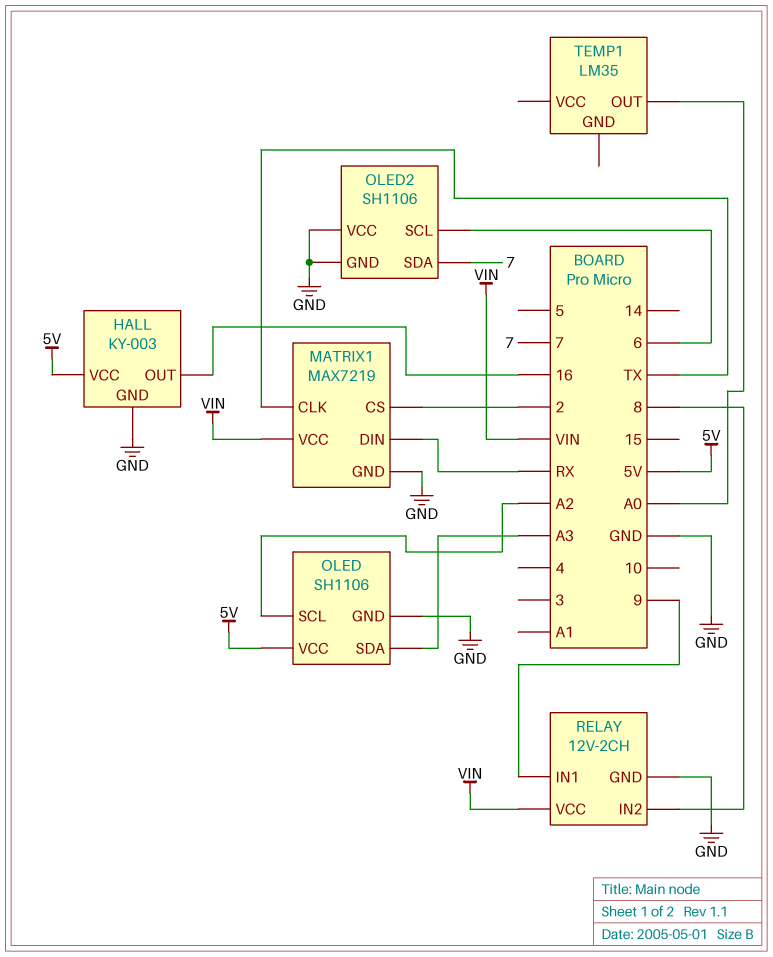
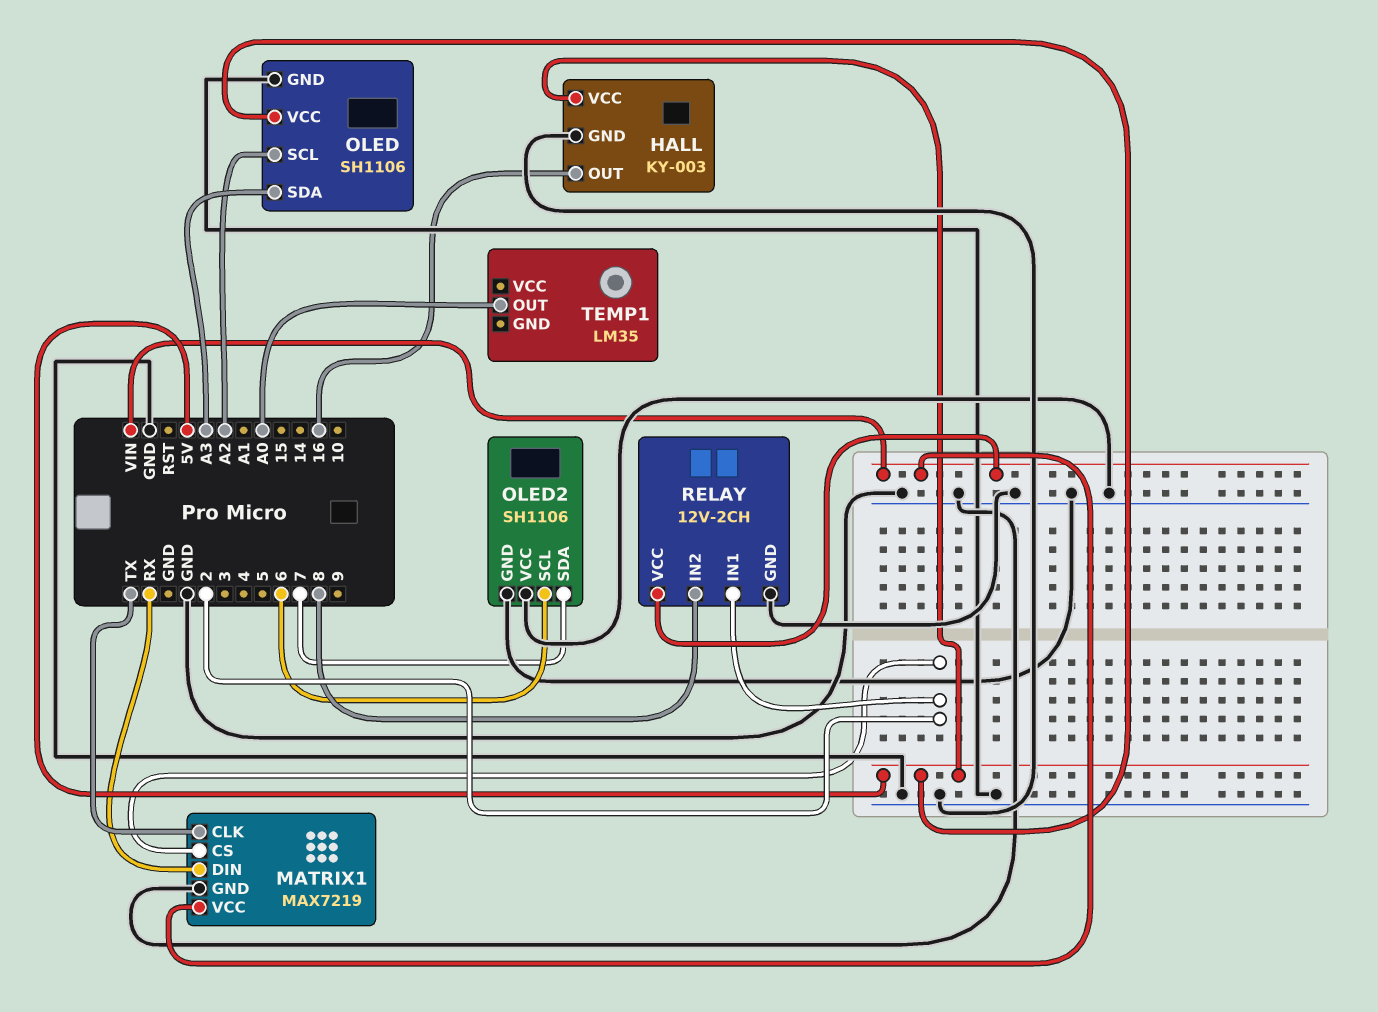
RELAY pin IN1: 9 -> 2

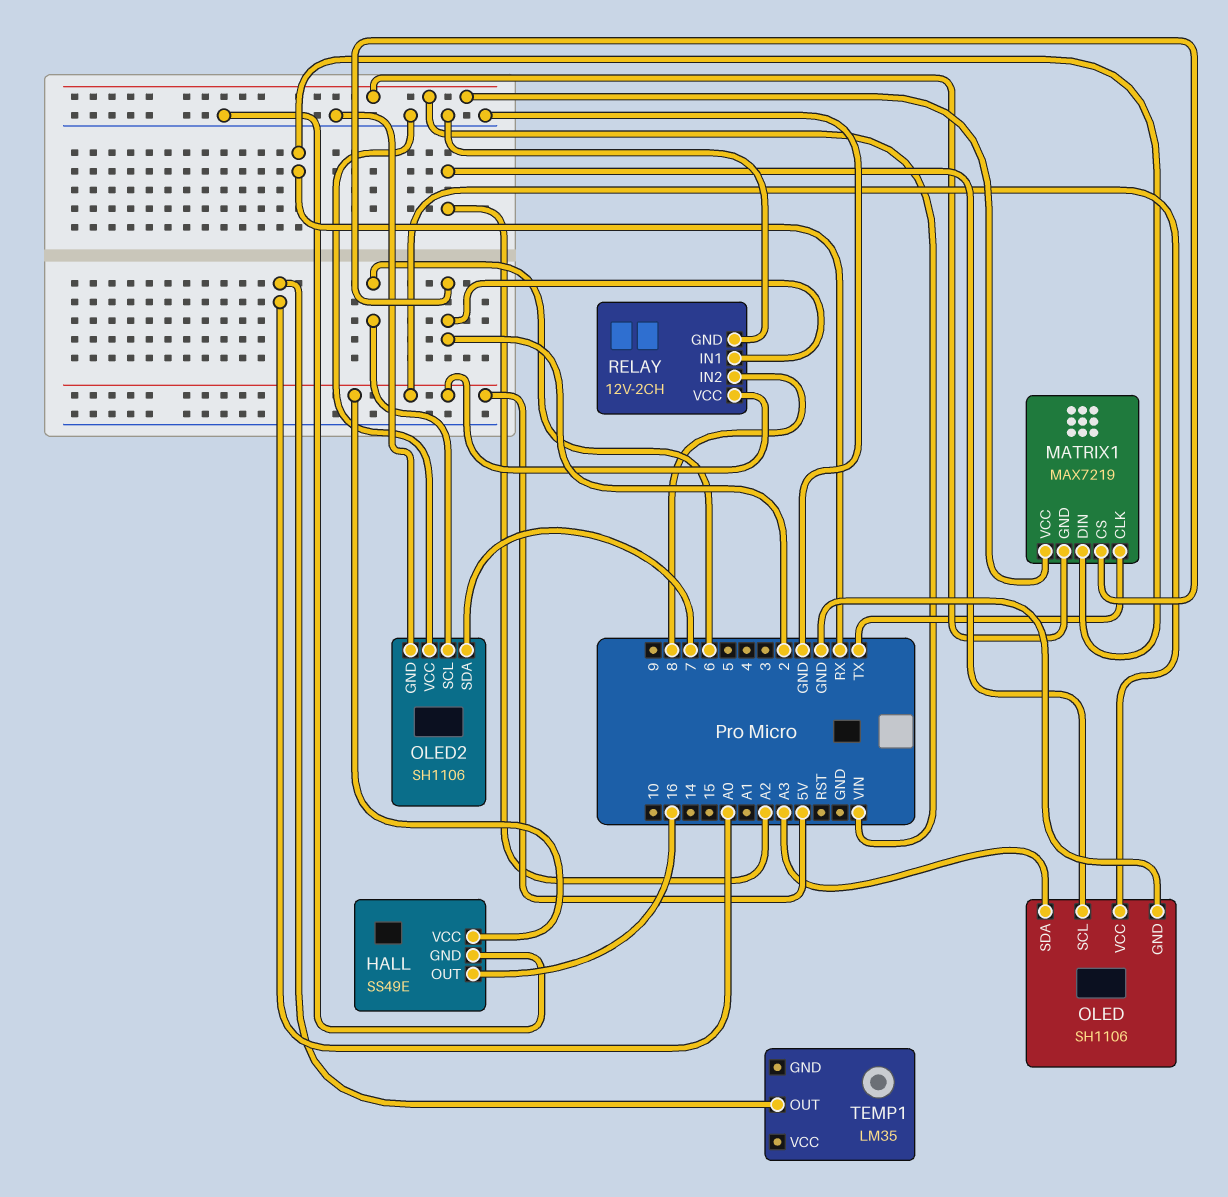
HALL: KY-003 -> SS49E
MATRIX1 pin GND: GND -> VIN
RELAY pin VCC: VIN -> 5V

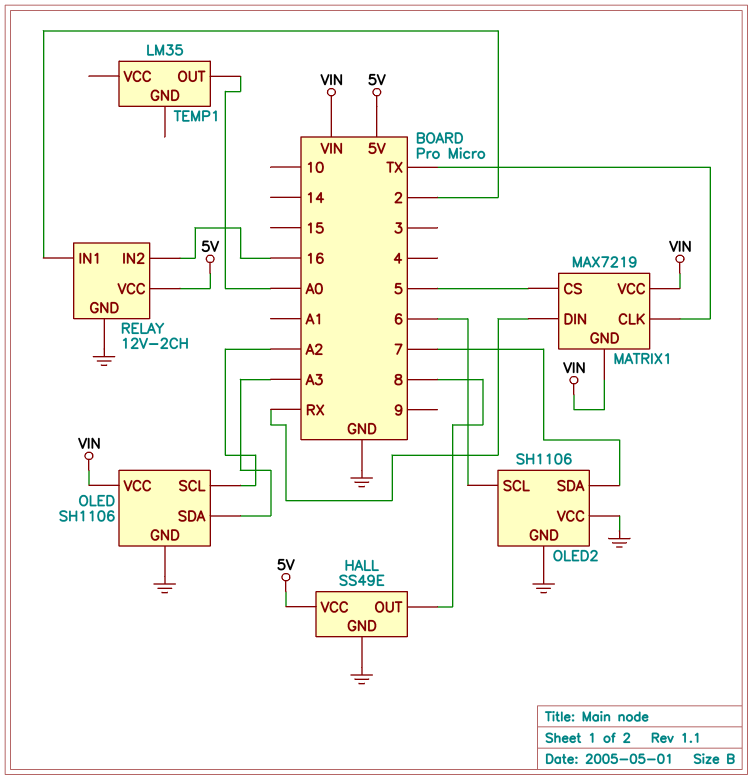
HALL pin OUT: 16 -> 8
MATRIX1 pin CS: 2 -> 5
OLED pin VCC: 5V -> VIN
RELAY pin IN2: 8 -> 16

